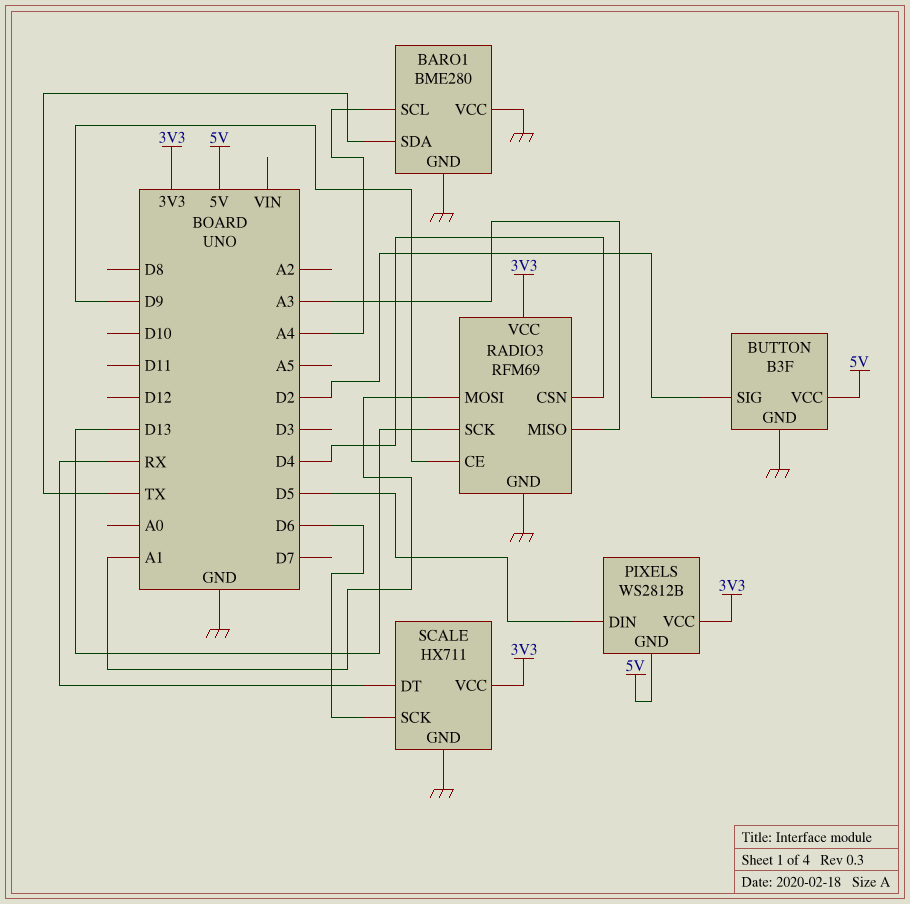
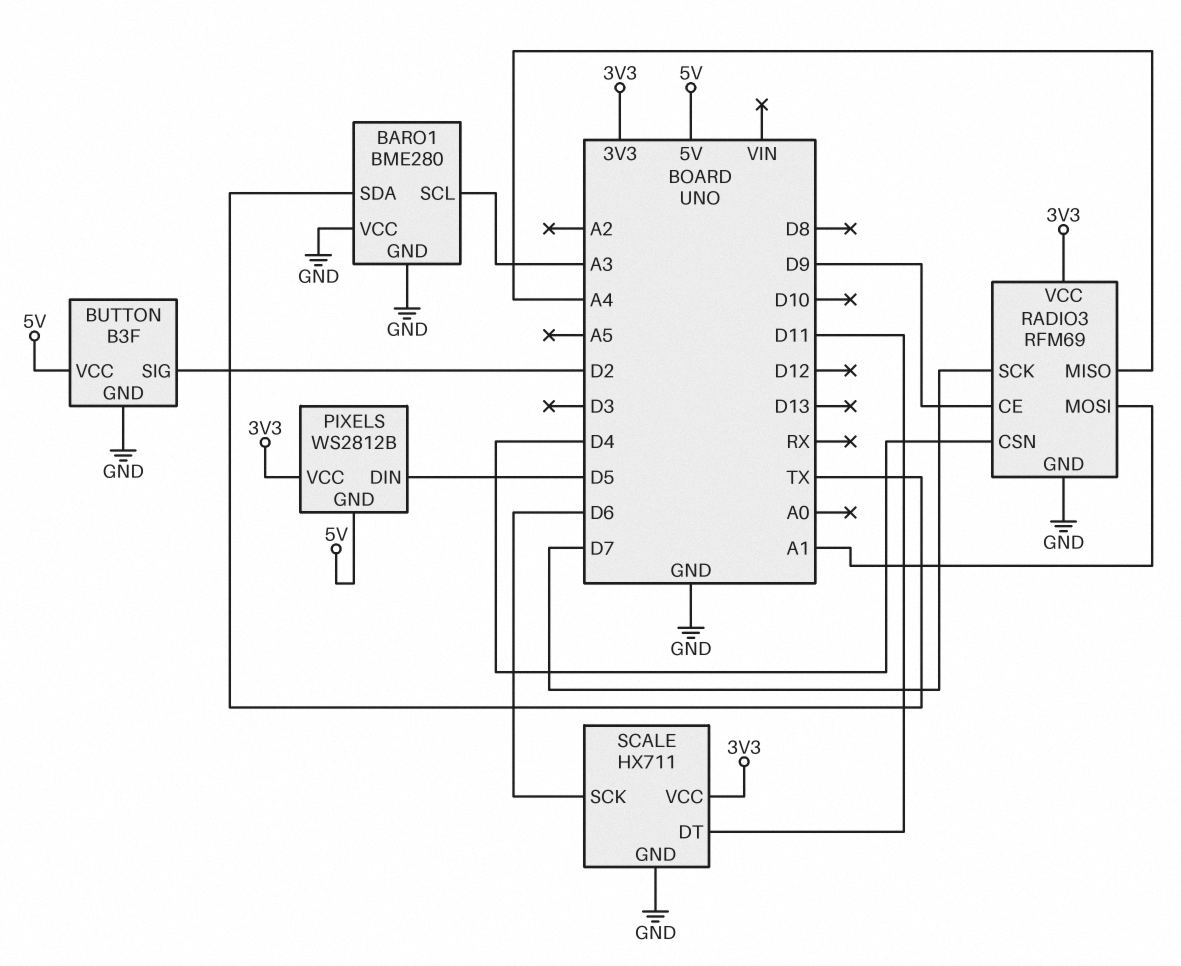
BARO1 pin SCL: A4 -> A3
RADIO3 pin MISO: A3 -> A4
RADIO3 pin SCK: D13 -> D7
SCALE pin DT: RX -> D11

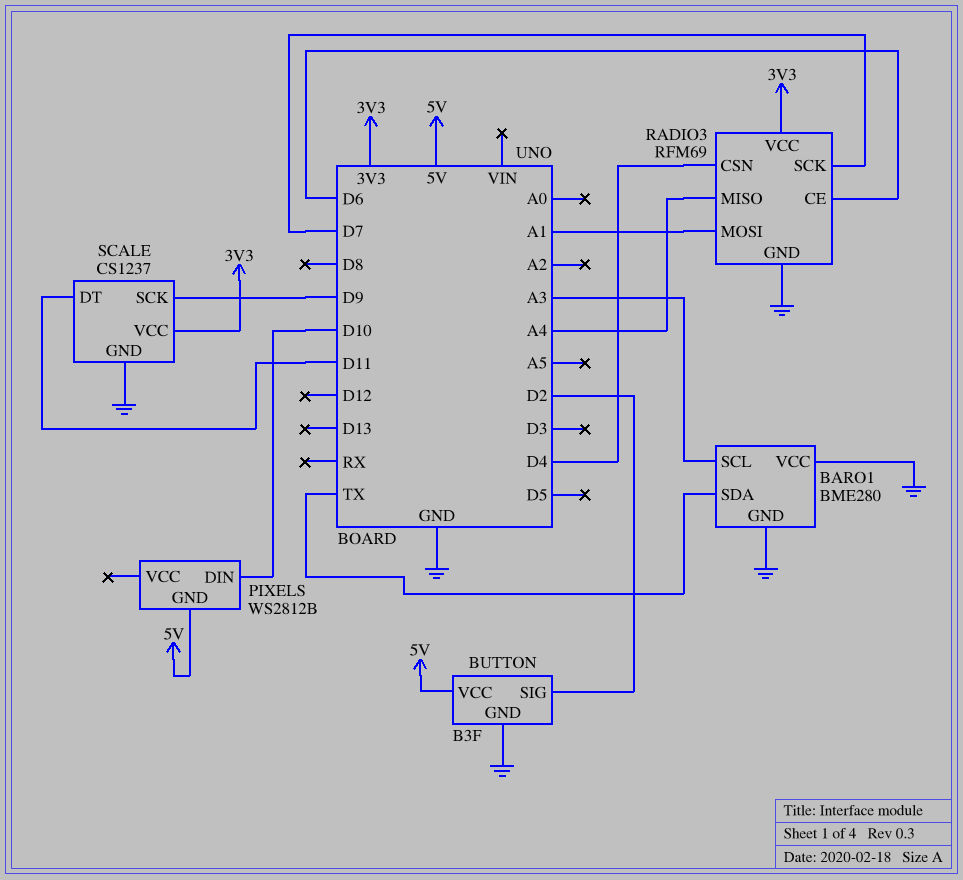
PIXELS pin DIN: D5 -> D10
PIXELS pin VCC: 3V3 -> none
RADIO3 pin CE: D9 -> D6
SCALE: HX711 -> CS1237
SCALE pin SCK: D6 -> D9

